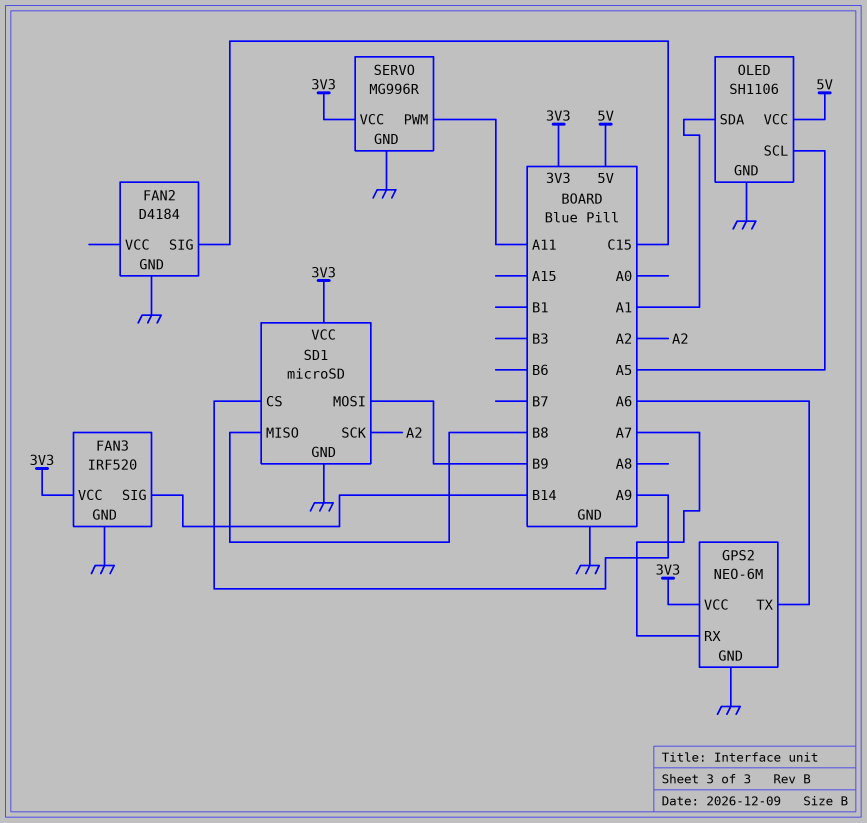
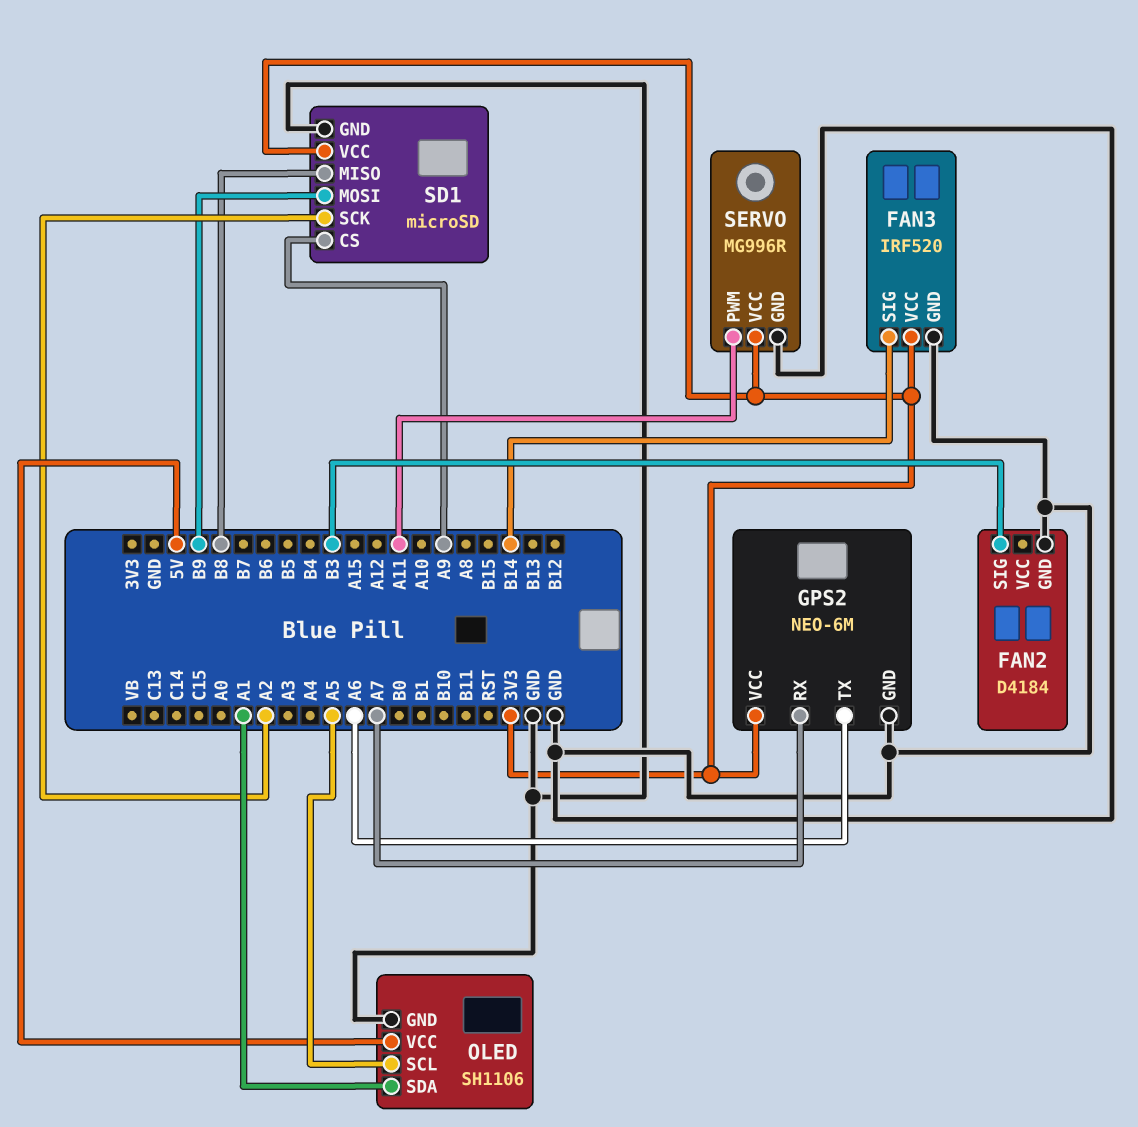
FAN2 pin SIG: C15 -> B3

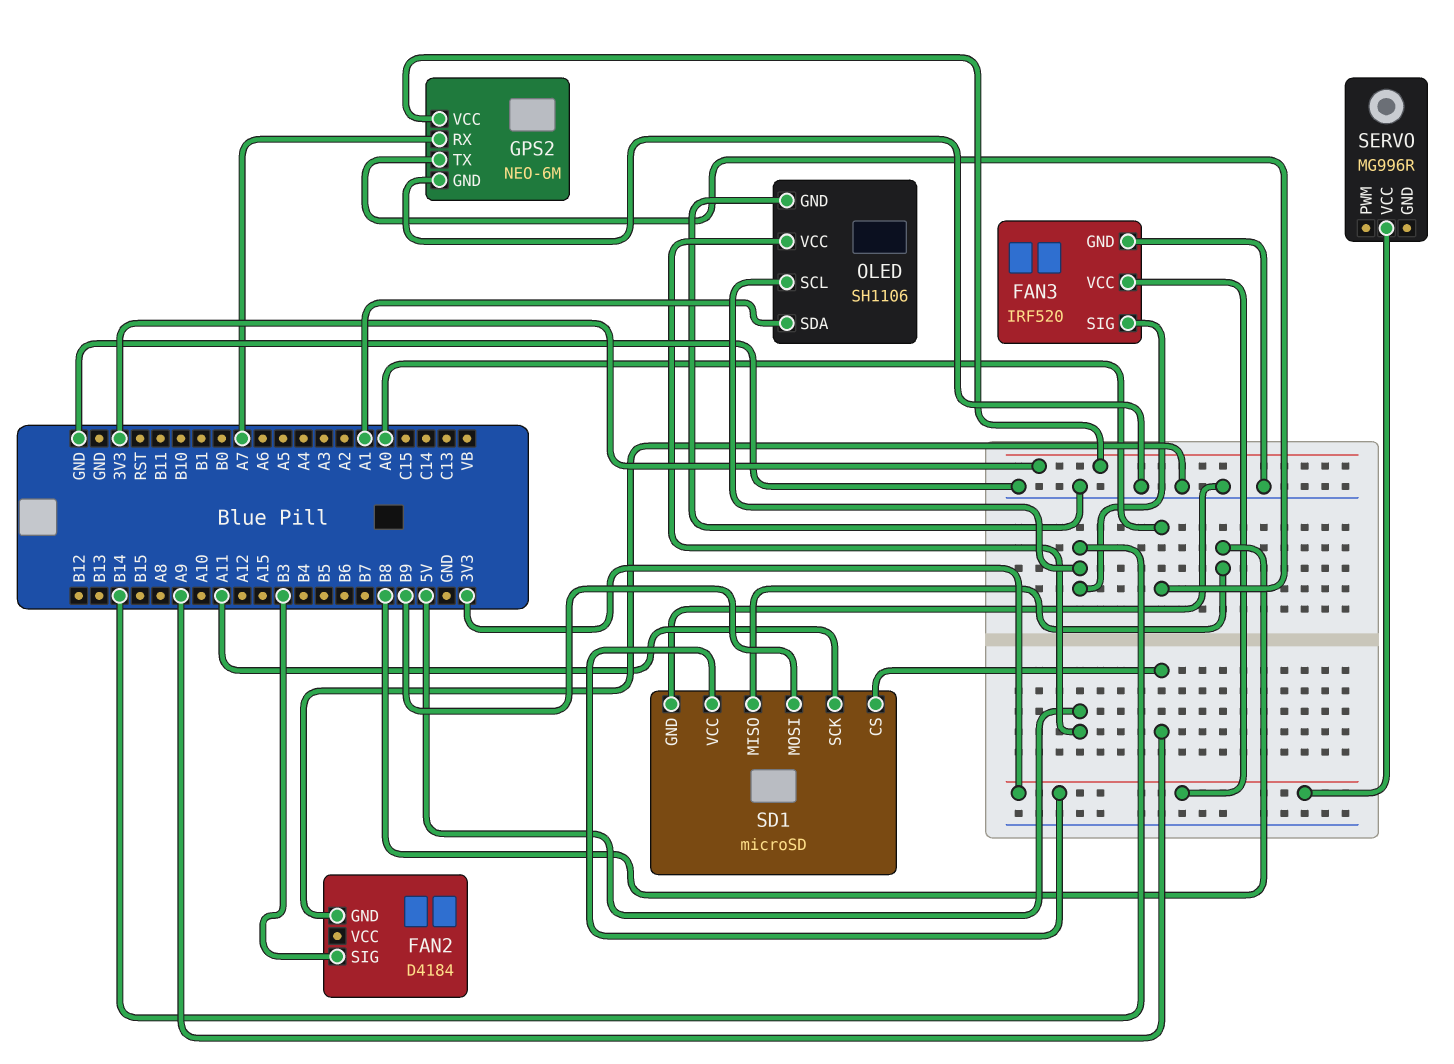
GPS2 pin TX: A6 -> A0
OLED pin SCL: A5 -> B14
SD1 pin SCK: A2 -> A11
SERVO pin GND: GND -> none
SERVO pin PWM: A11 -> none

